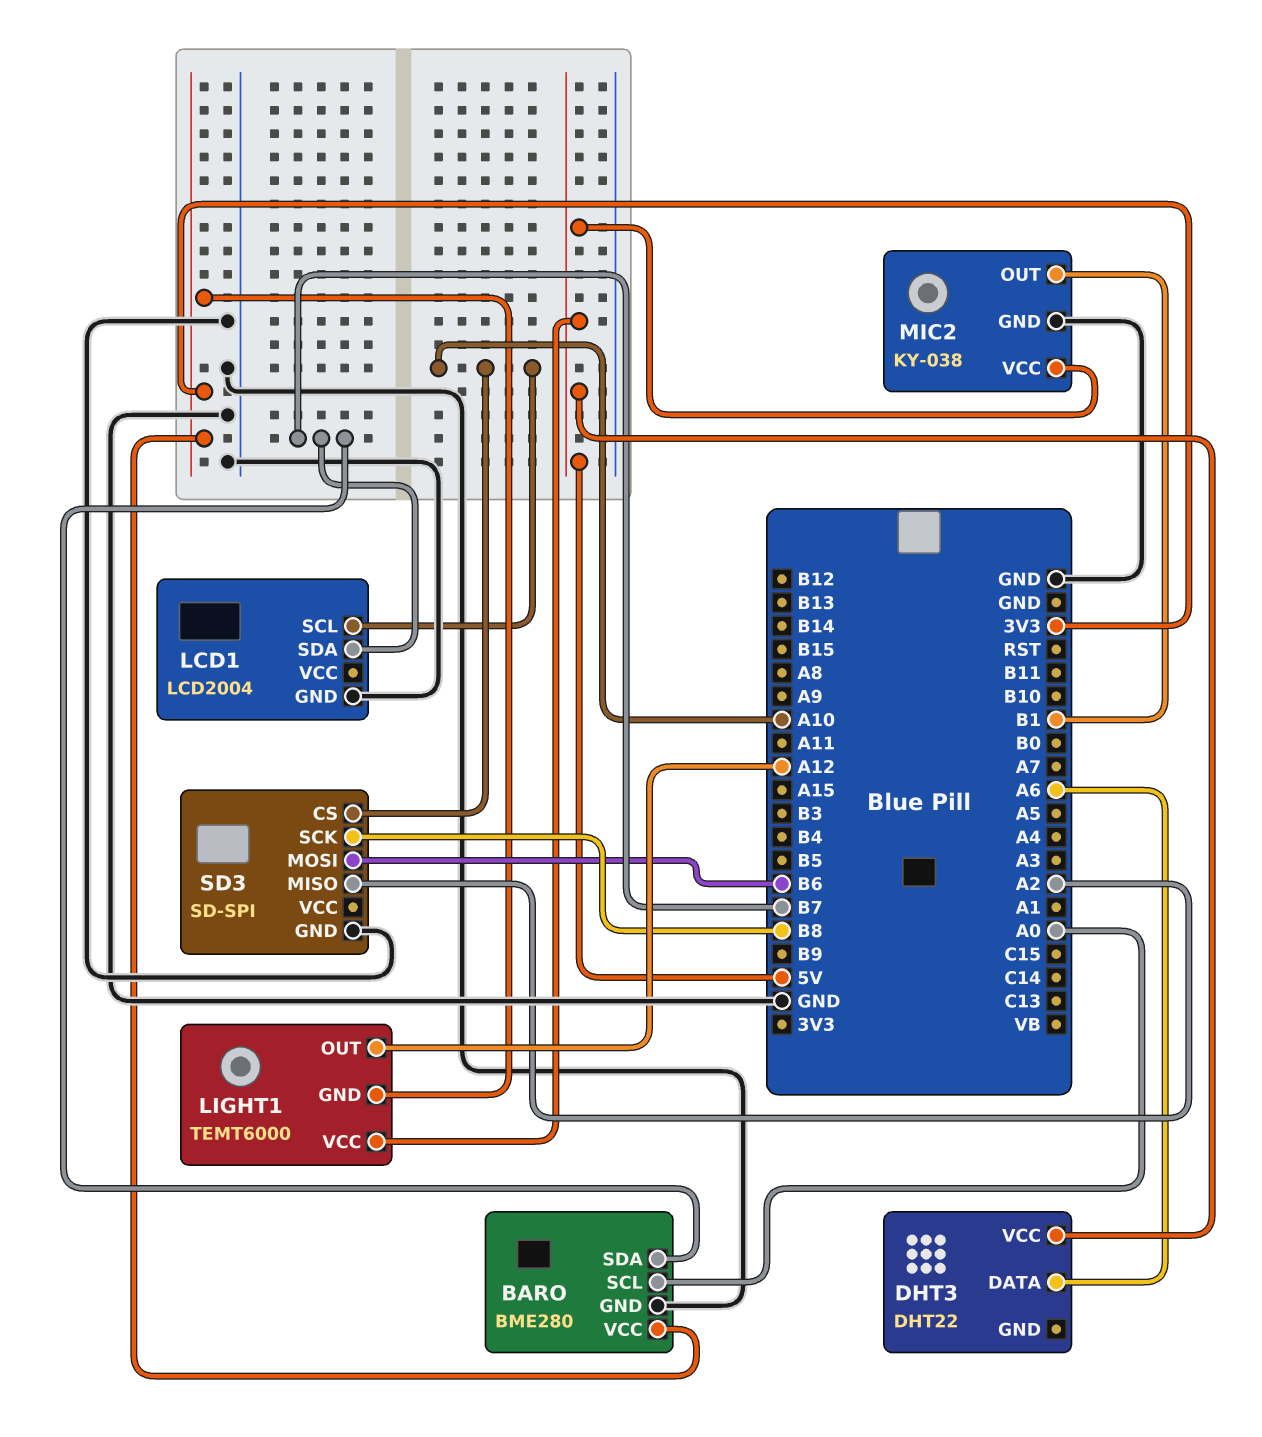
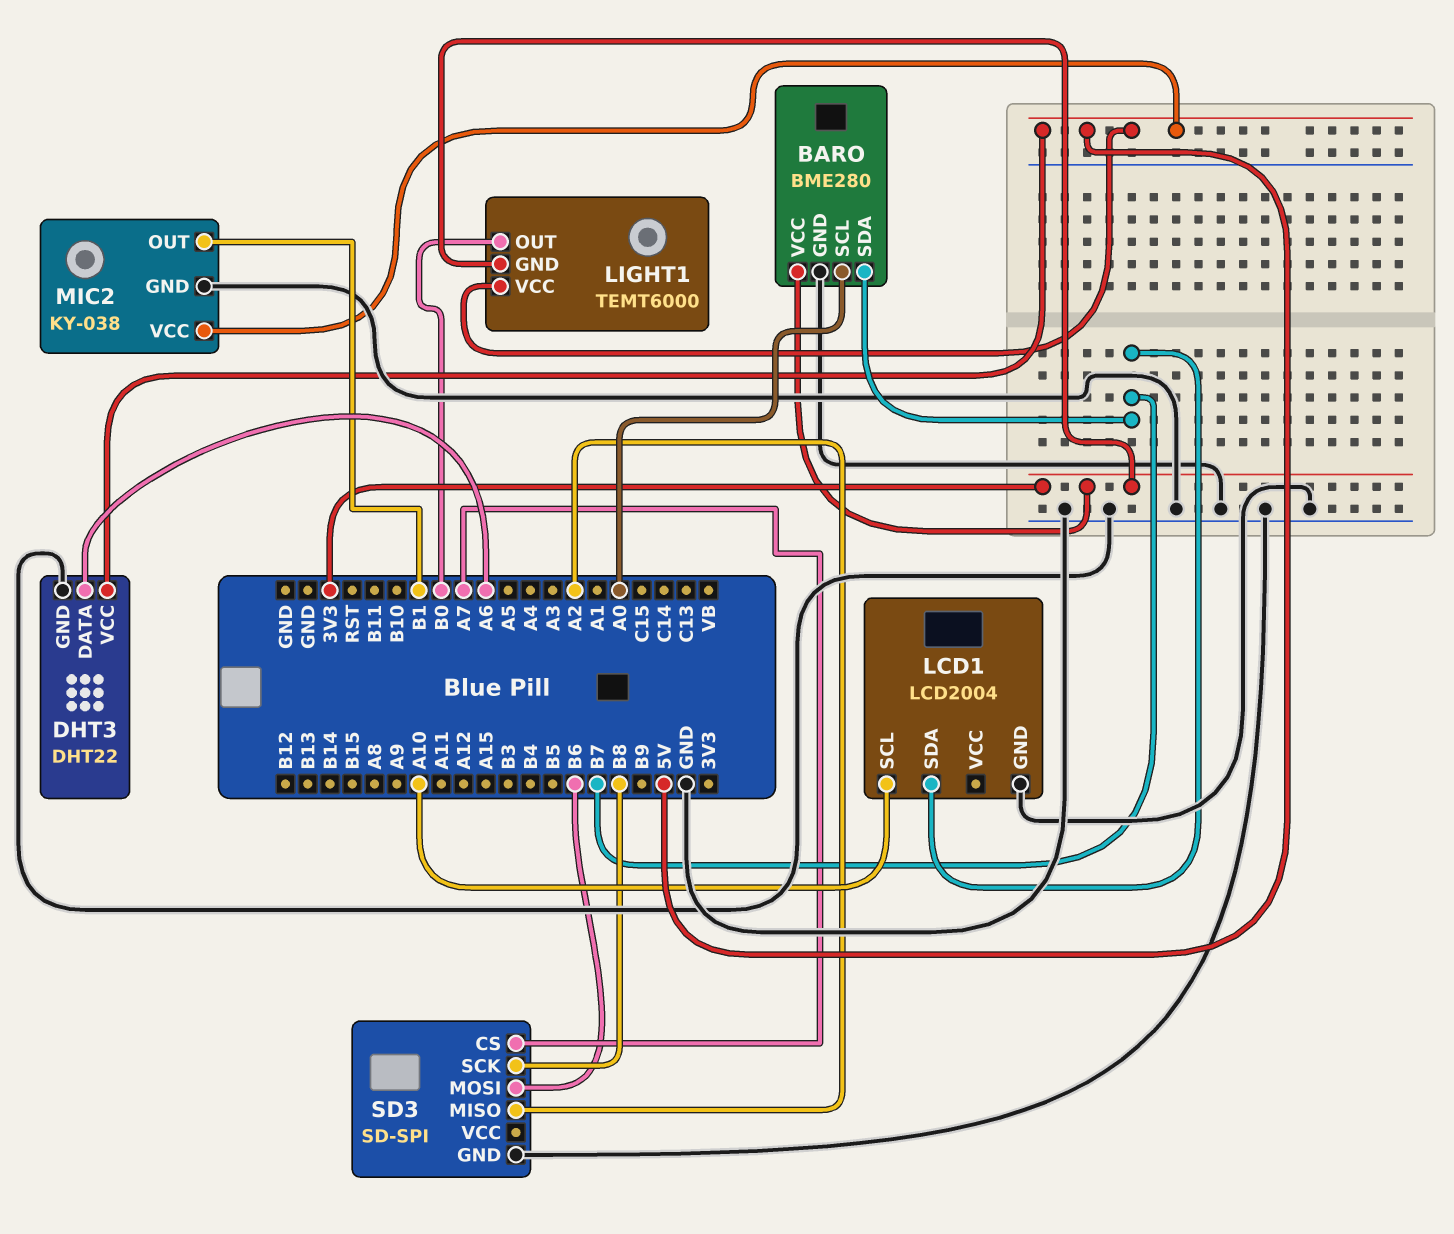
DHT3 pin GND: none -> GND
LIGHT1 pin OUT: A12 -> B0
SD3 pin CS: A10 -> A7

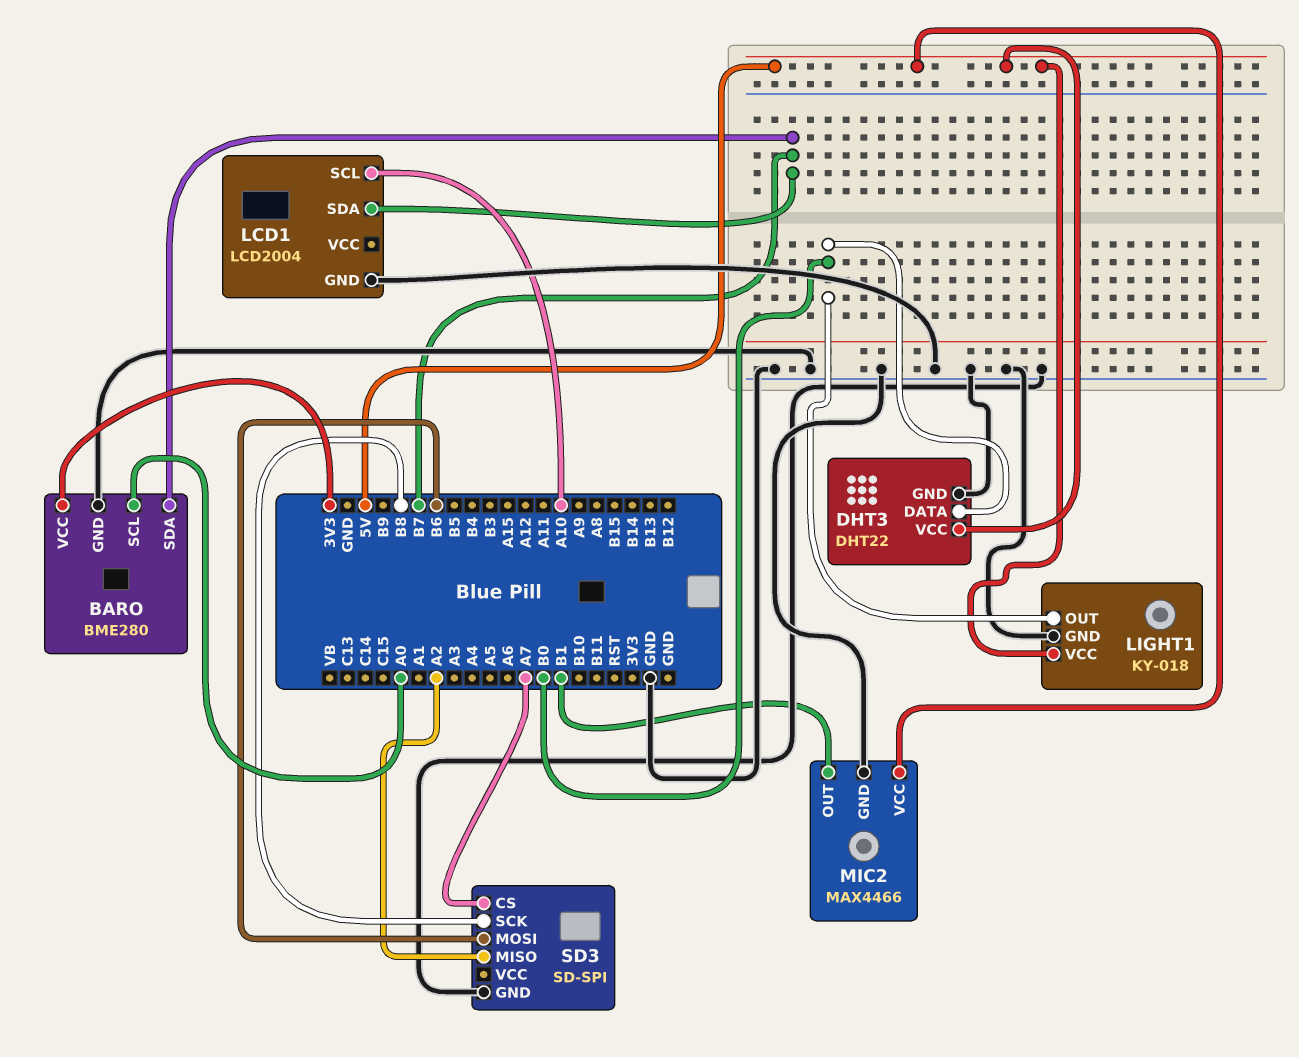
DHT3 pin DATA: A6 -> B0
LIGHT1: TEMT6000 -> KY-018
LIGHT1 pin GND: 3V3 -> GND
MIC2: KY-038 -> MAX4466

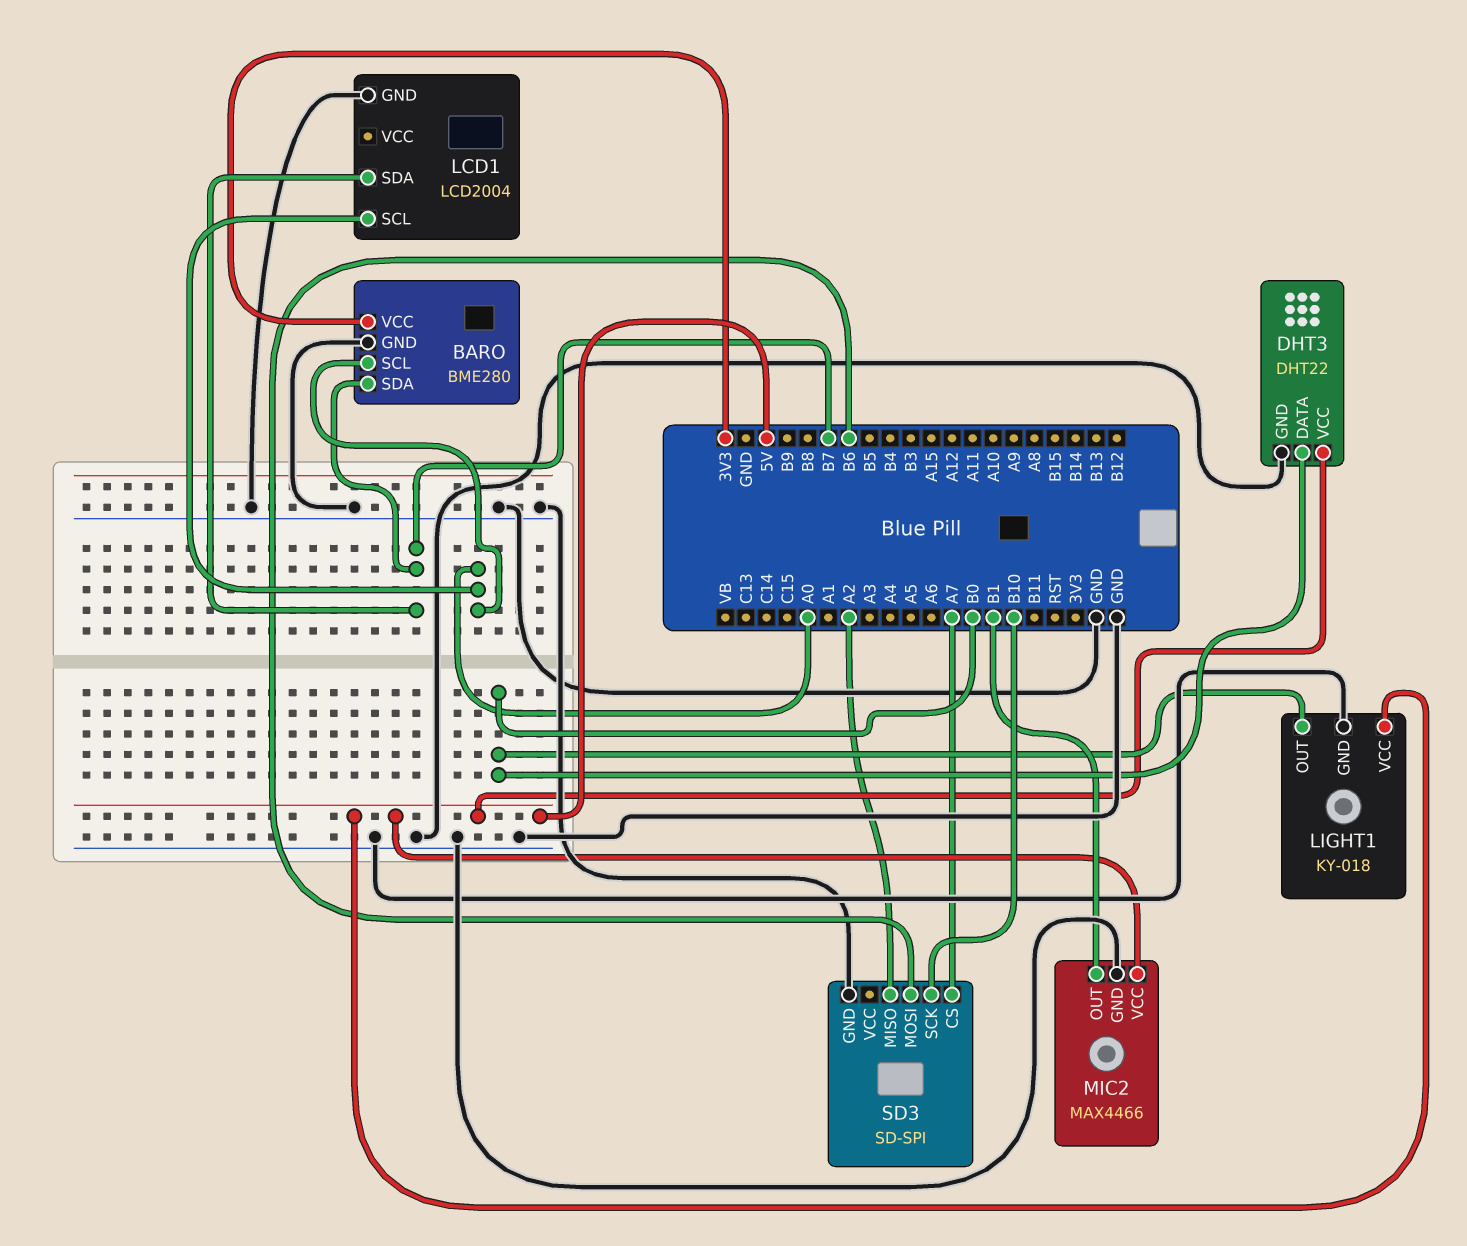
LCD1 pin SCL: A10 -> A0
SD3 pin SCK: B8 -> B10

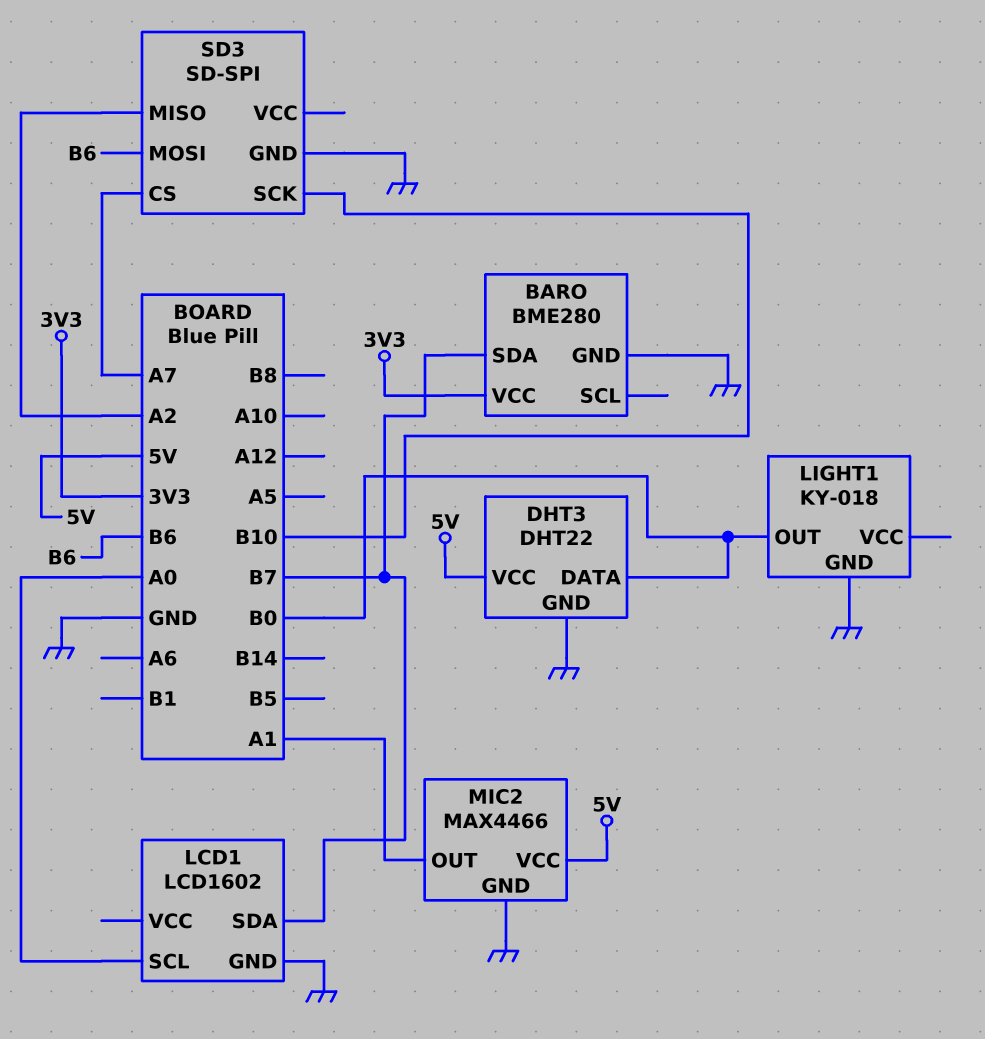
BARO pin SCL: A0 -> none
LCD1: LCD2004 -> LCD1602
LIGHT1 pin VCC: 5V -> none
MIC2 pin OUT: B1 -> A1

